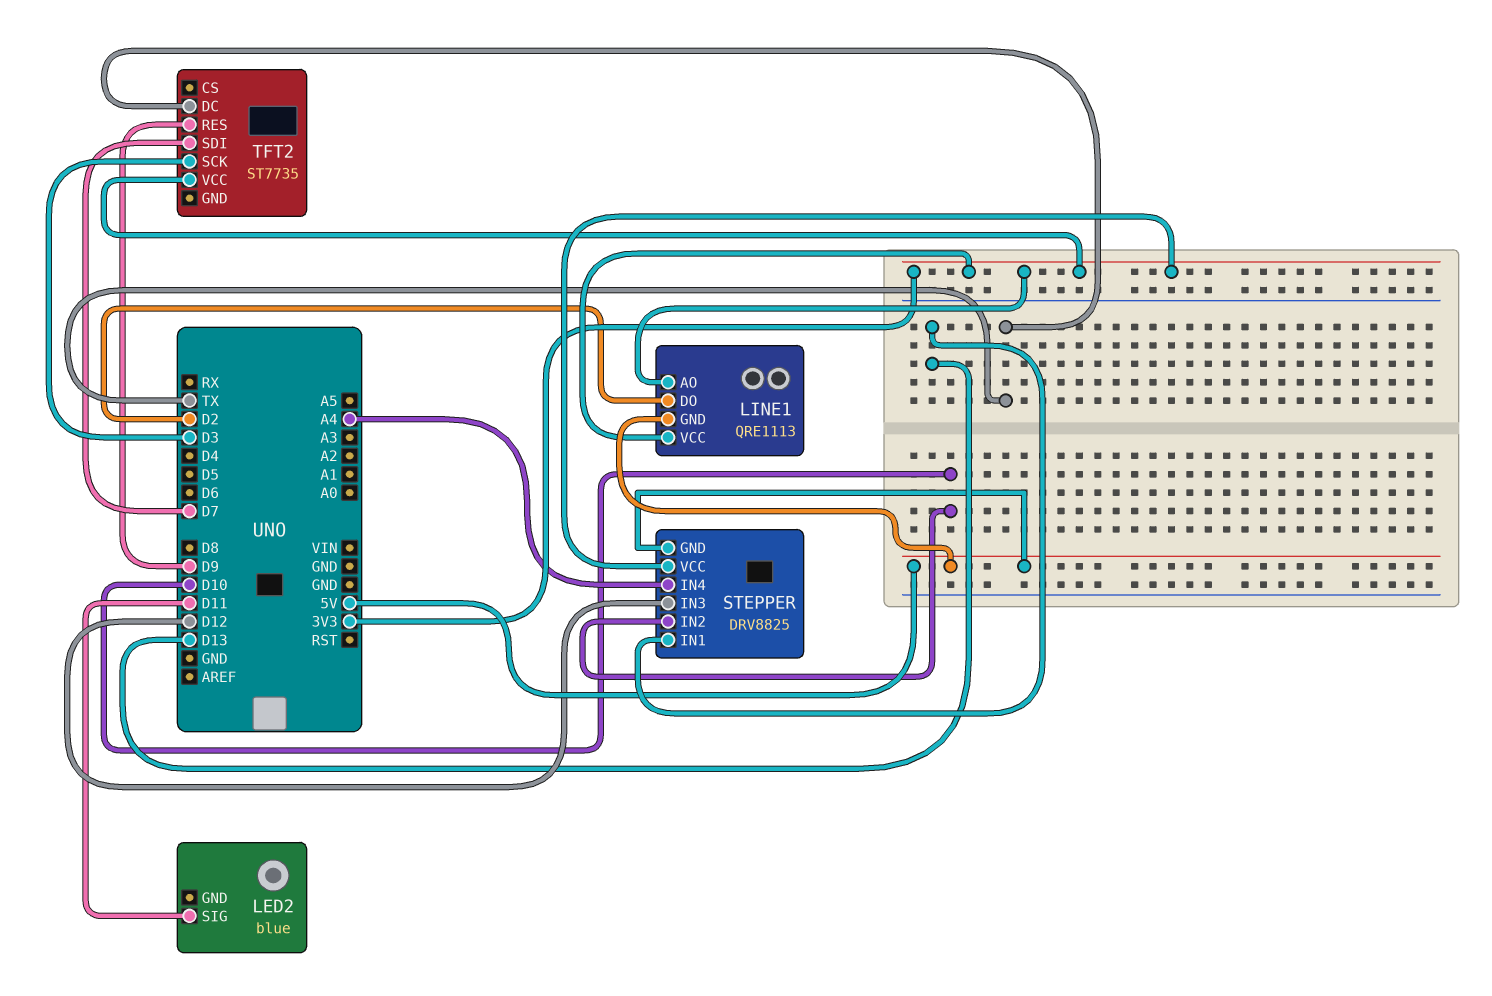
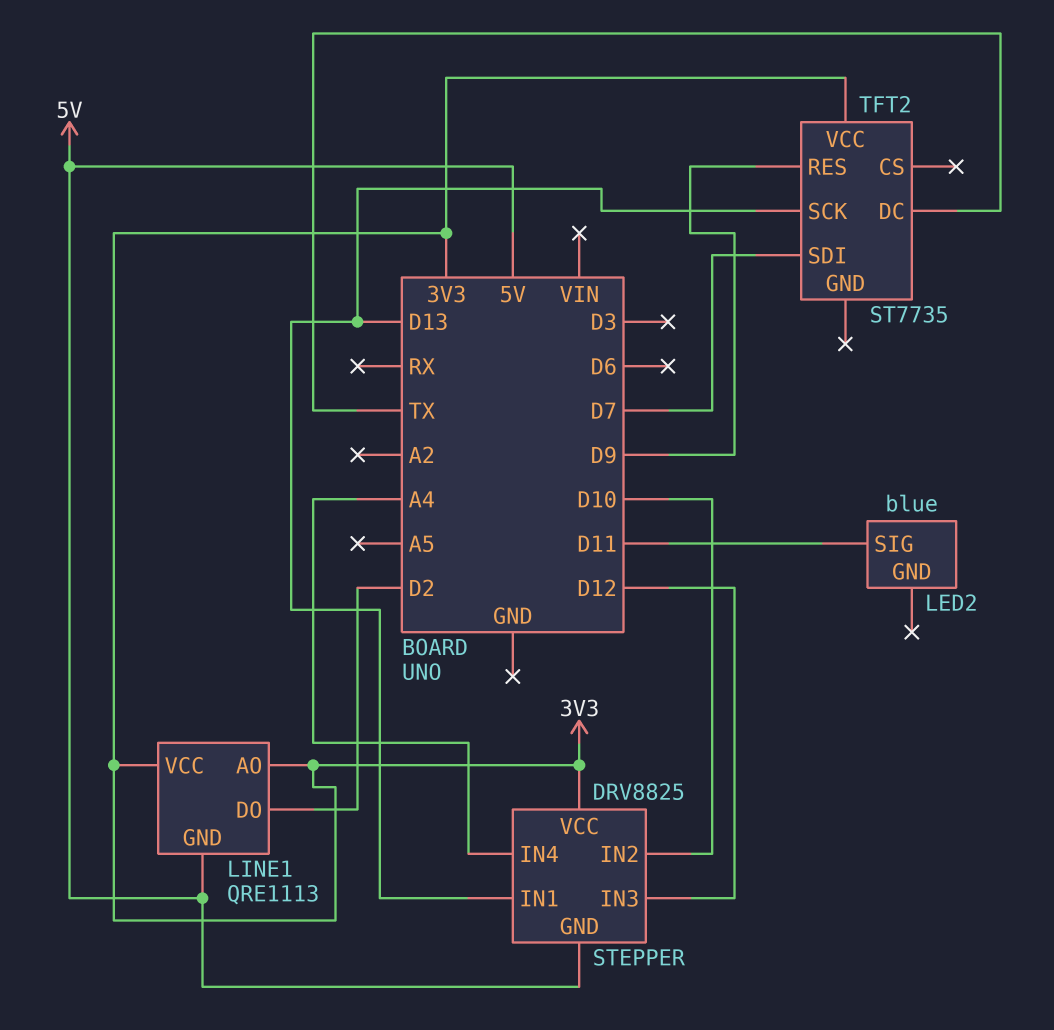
TFT2 pin SCK: D3 -> D13

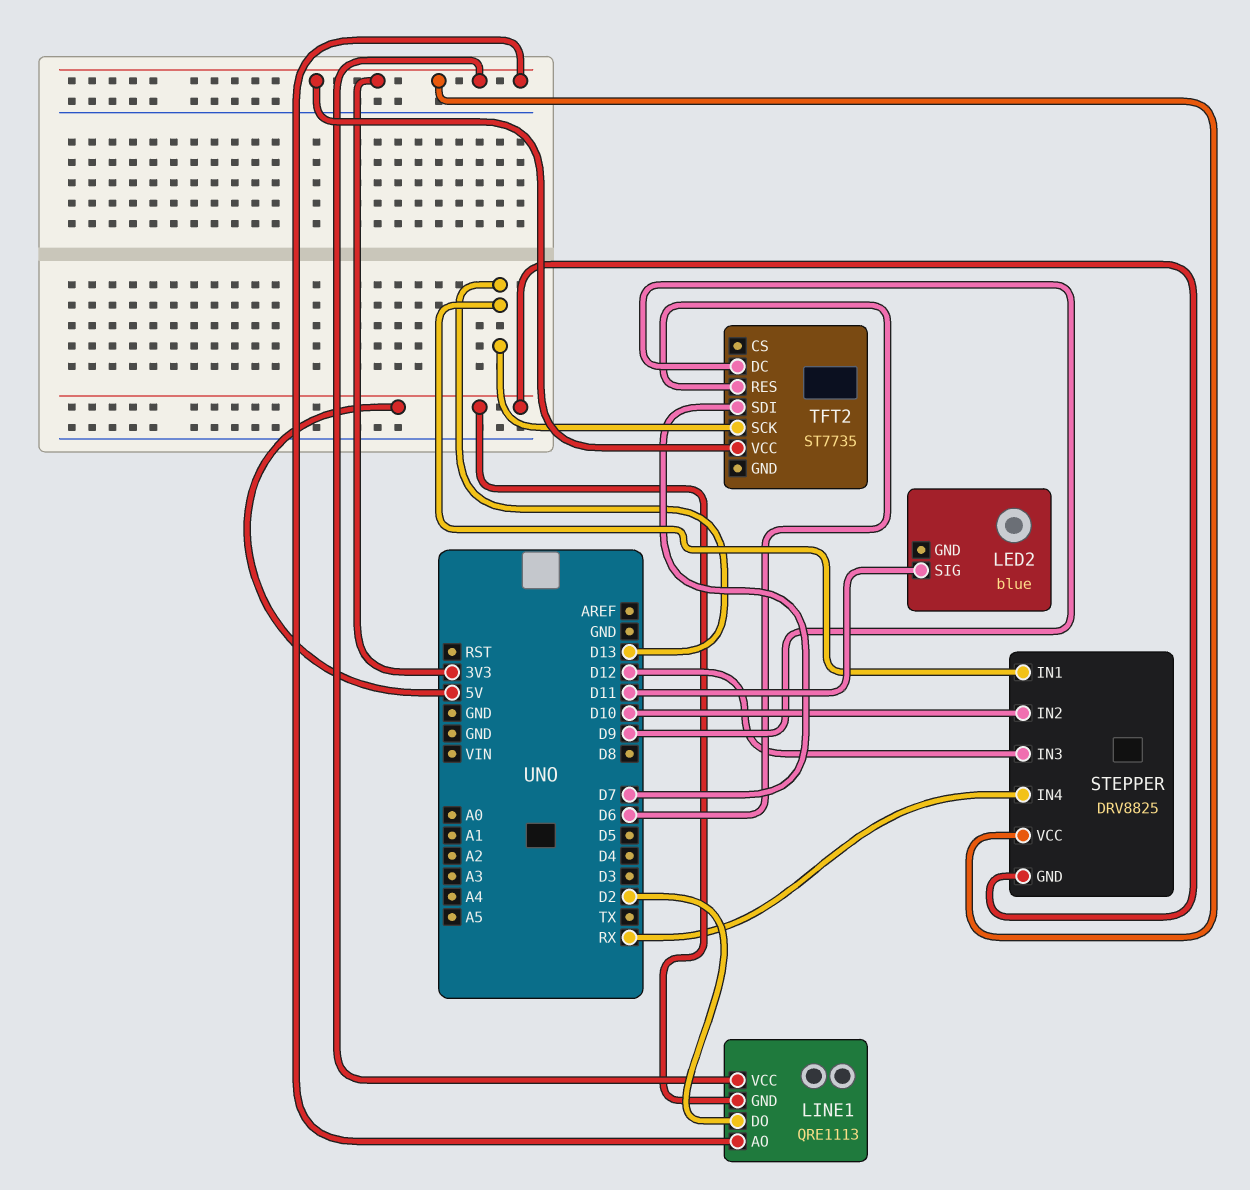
STEPPER pin IN4: A4 -> RX
TFT2 pin DC: TX -> D9
TFT2 pin RES: D9 -> D6

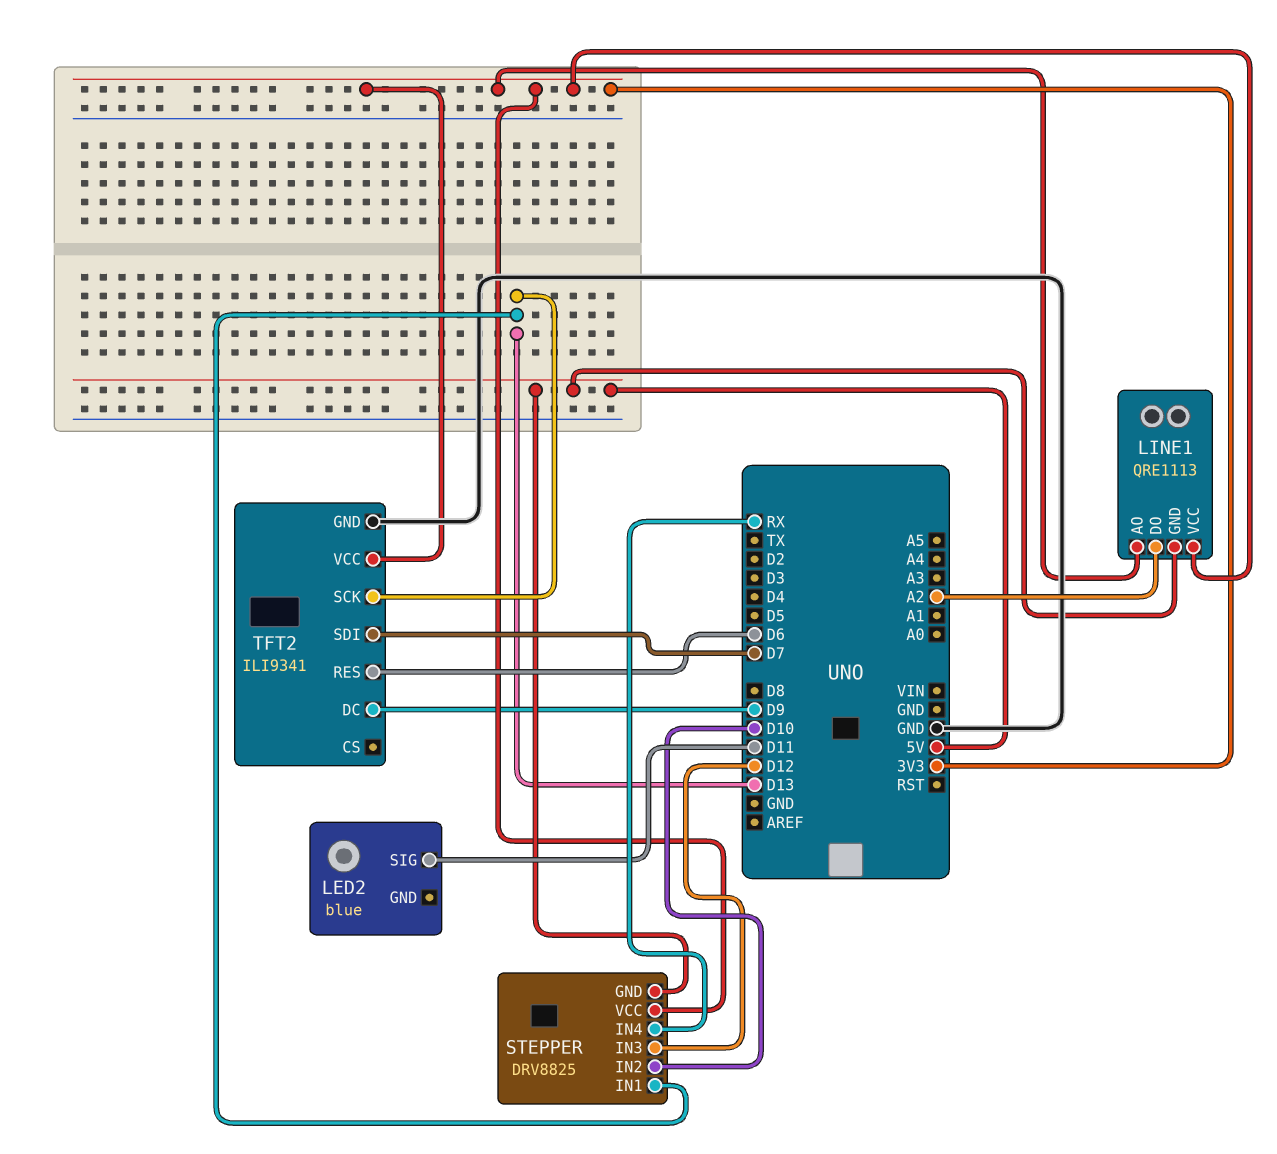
LINE1 pin DO: D2 -> A2
TFT2: ST7735 -> ILI9341
TFT2 pin GND: none -> GND

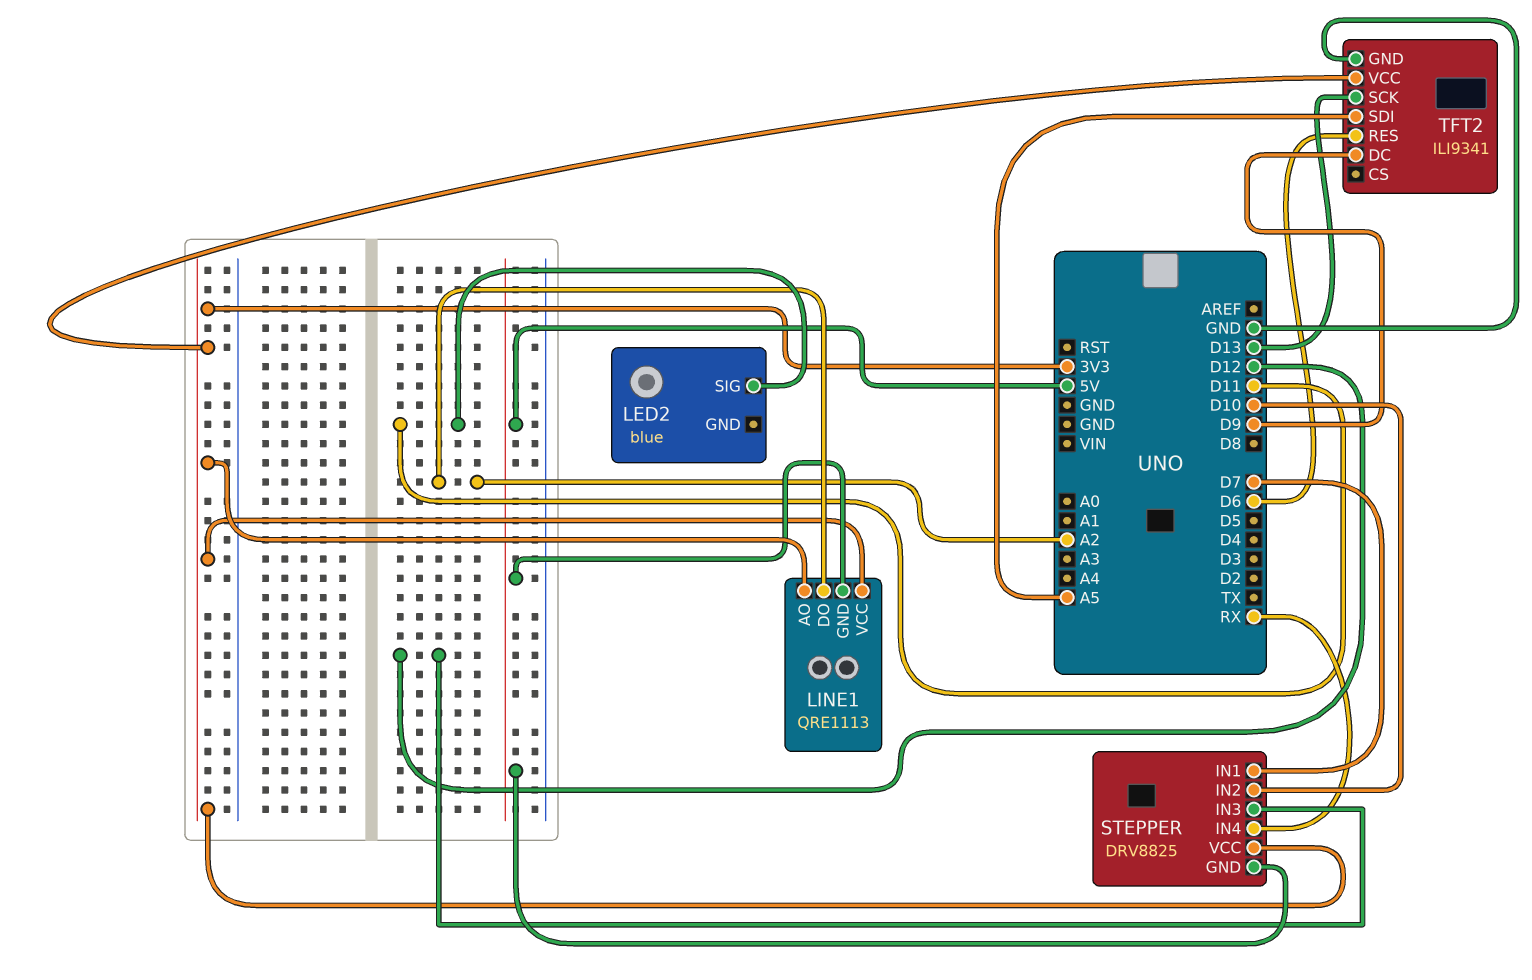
STEPPER pin IN1: D13 -> D7
TFT2 pin SDI: D7 -> A5

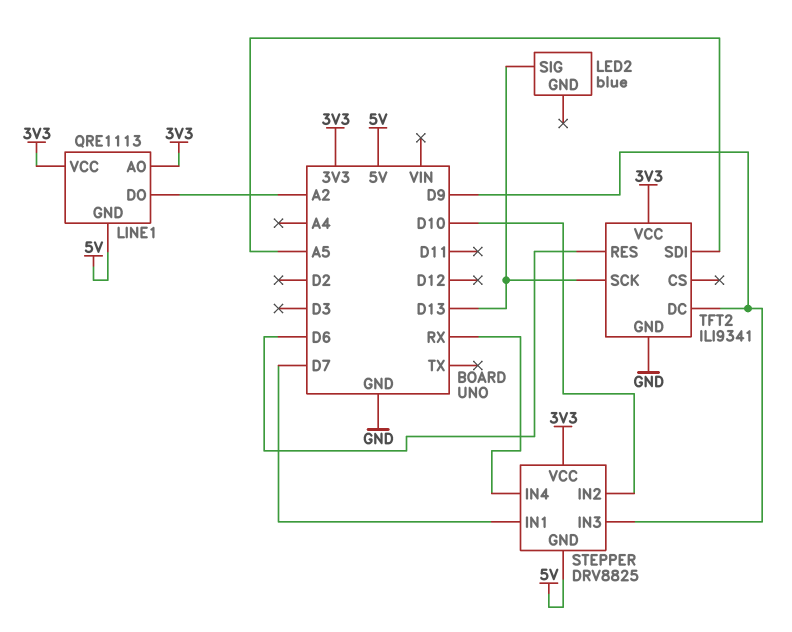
LED2 pin SIG: D11 -> D13
STEPPER pin IN3: D12 -> D9

